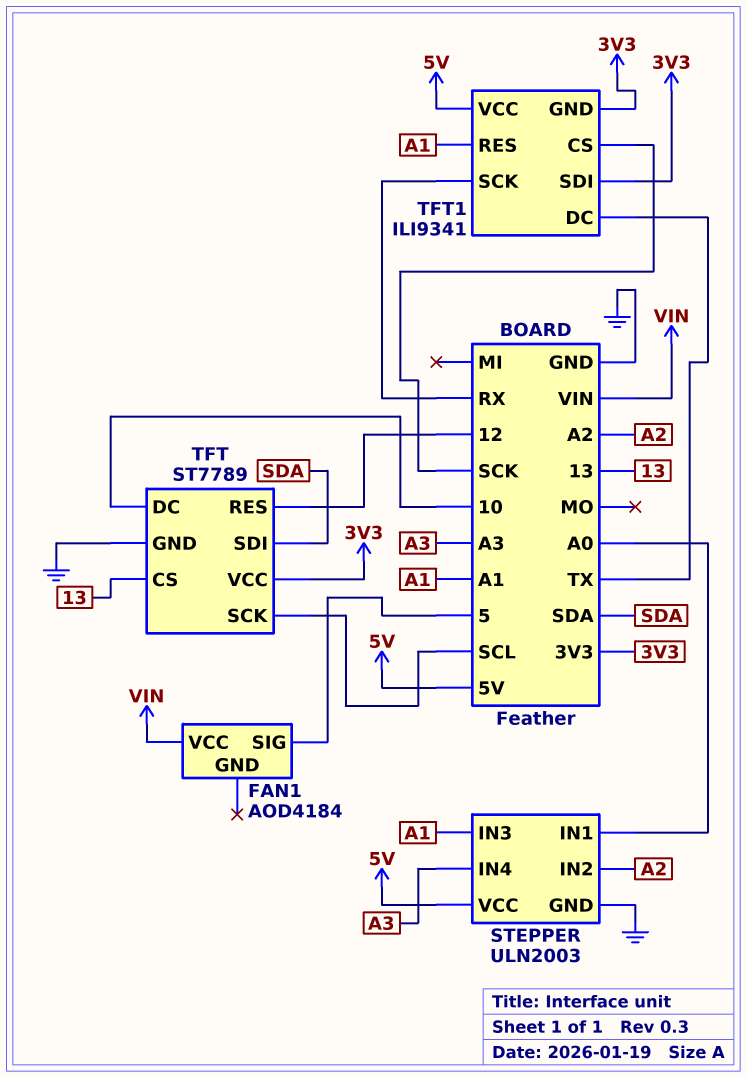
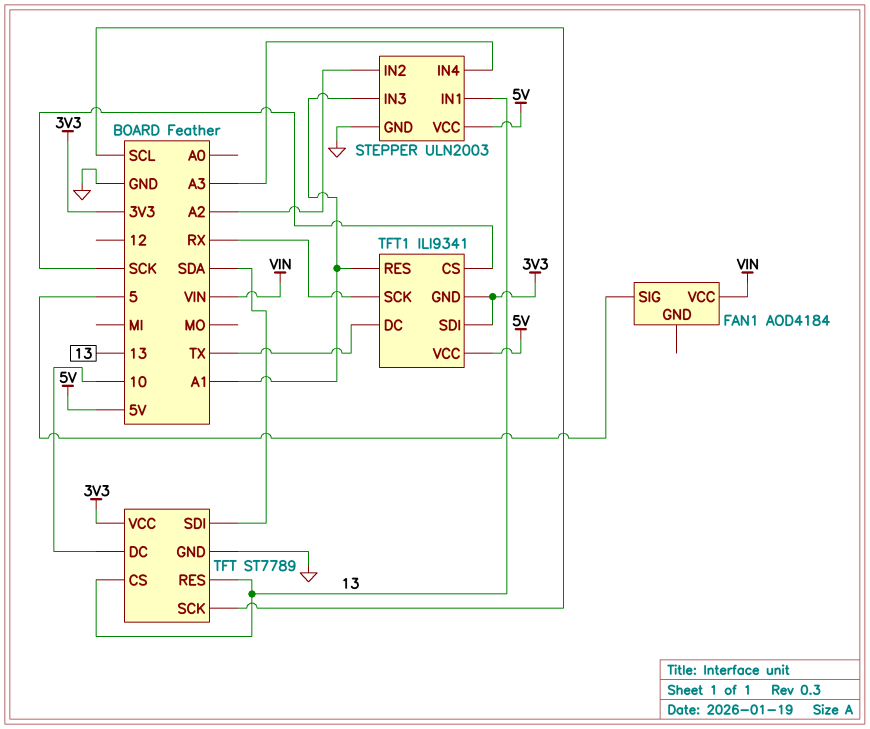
STEPPER pin IN1: A0 -> 13
TFT pin RES: 12 -> 13

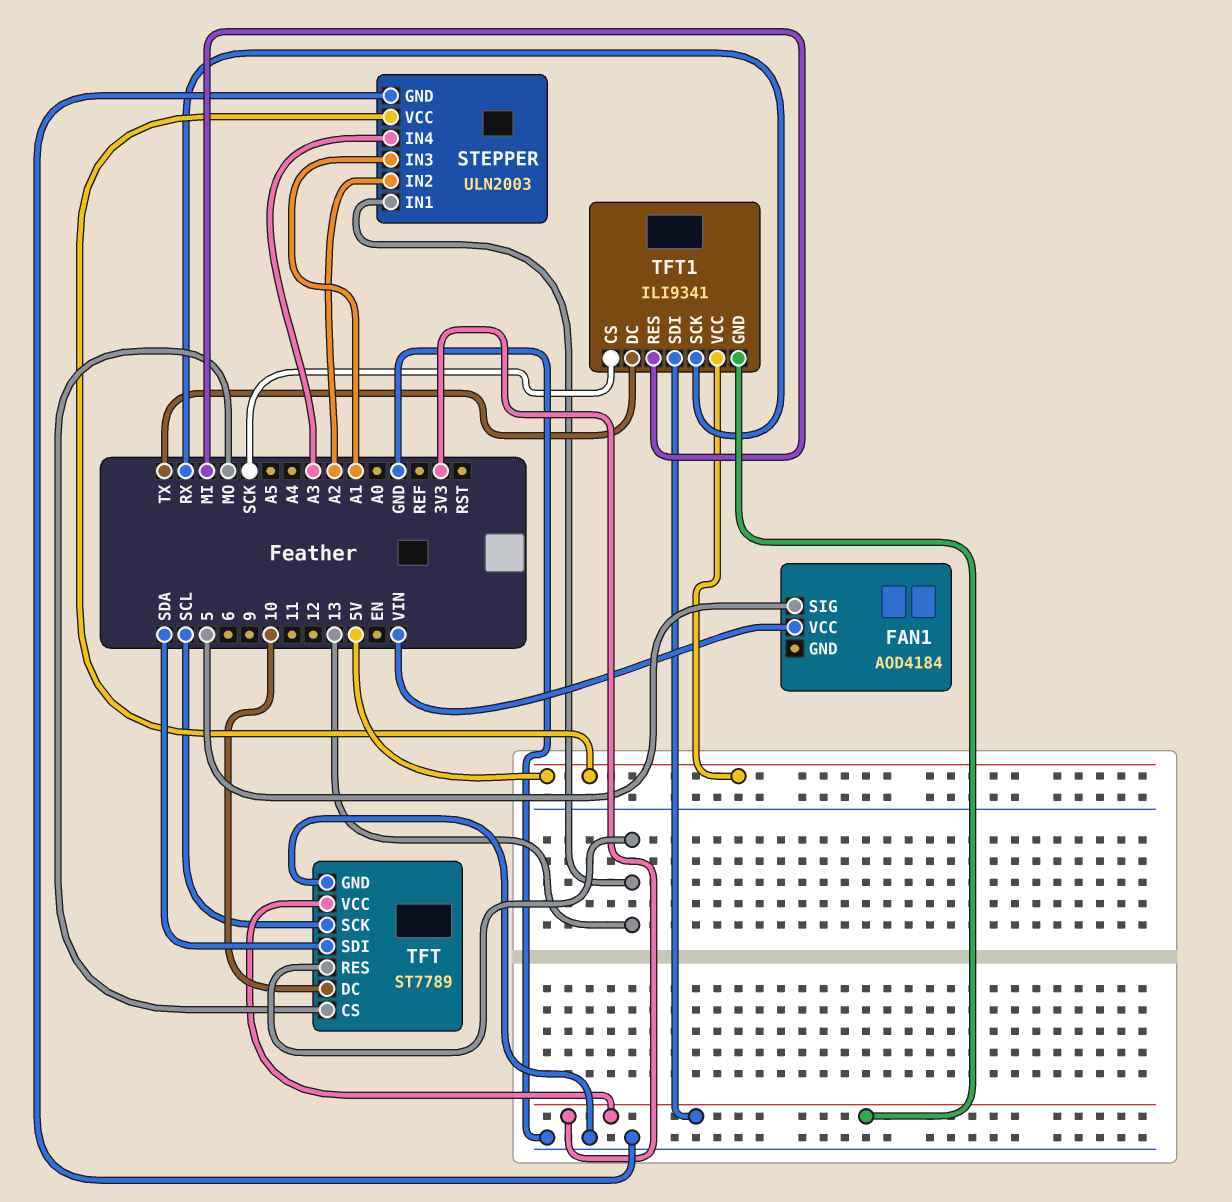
TFT pin CS: 13 -> MO
TFT1 pin RES: A1 -> MI

